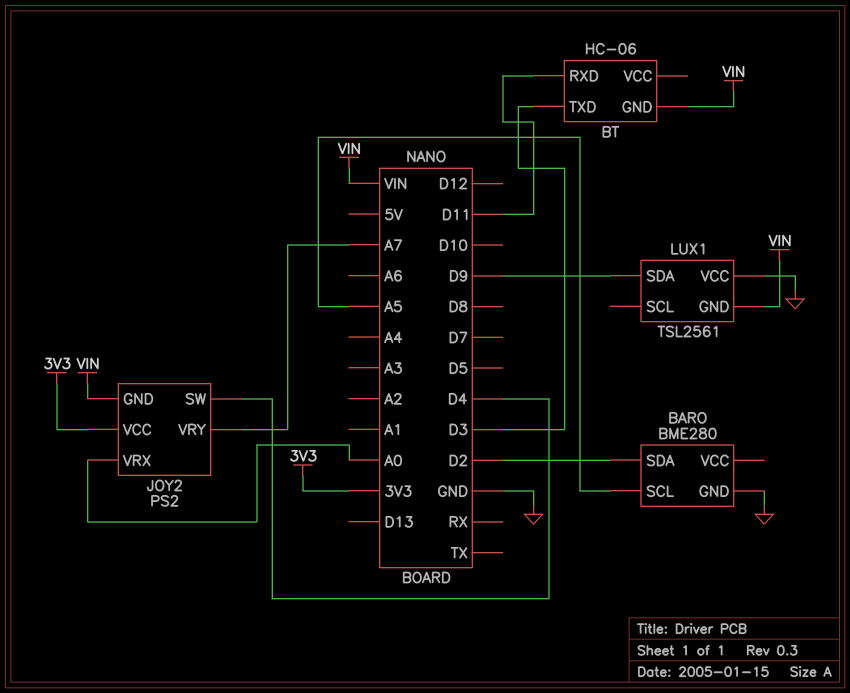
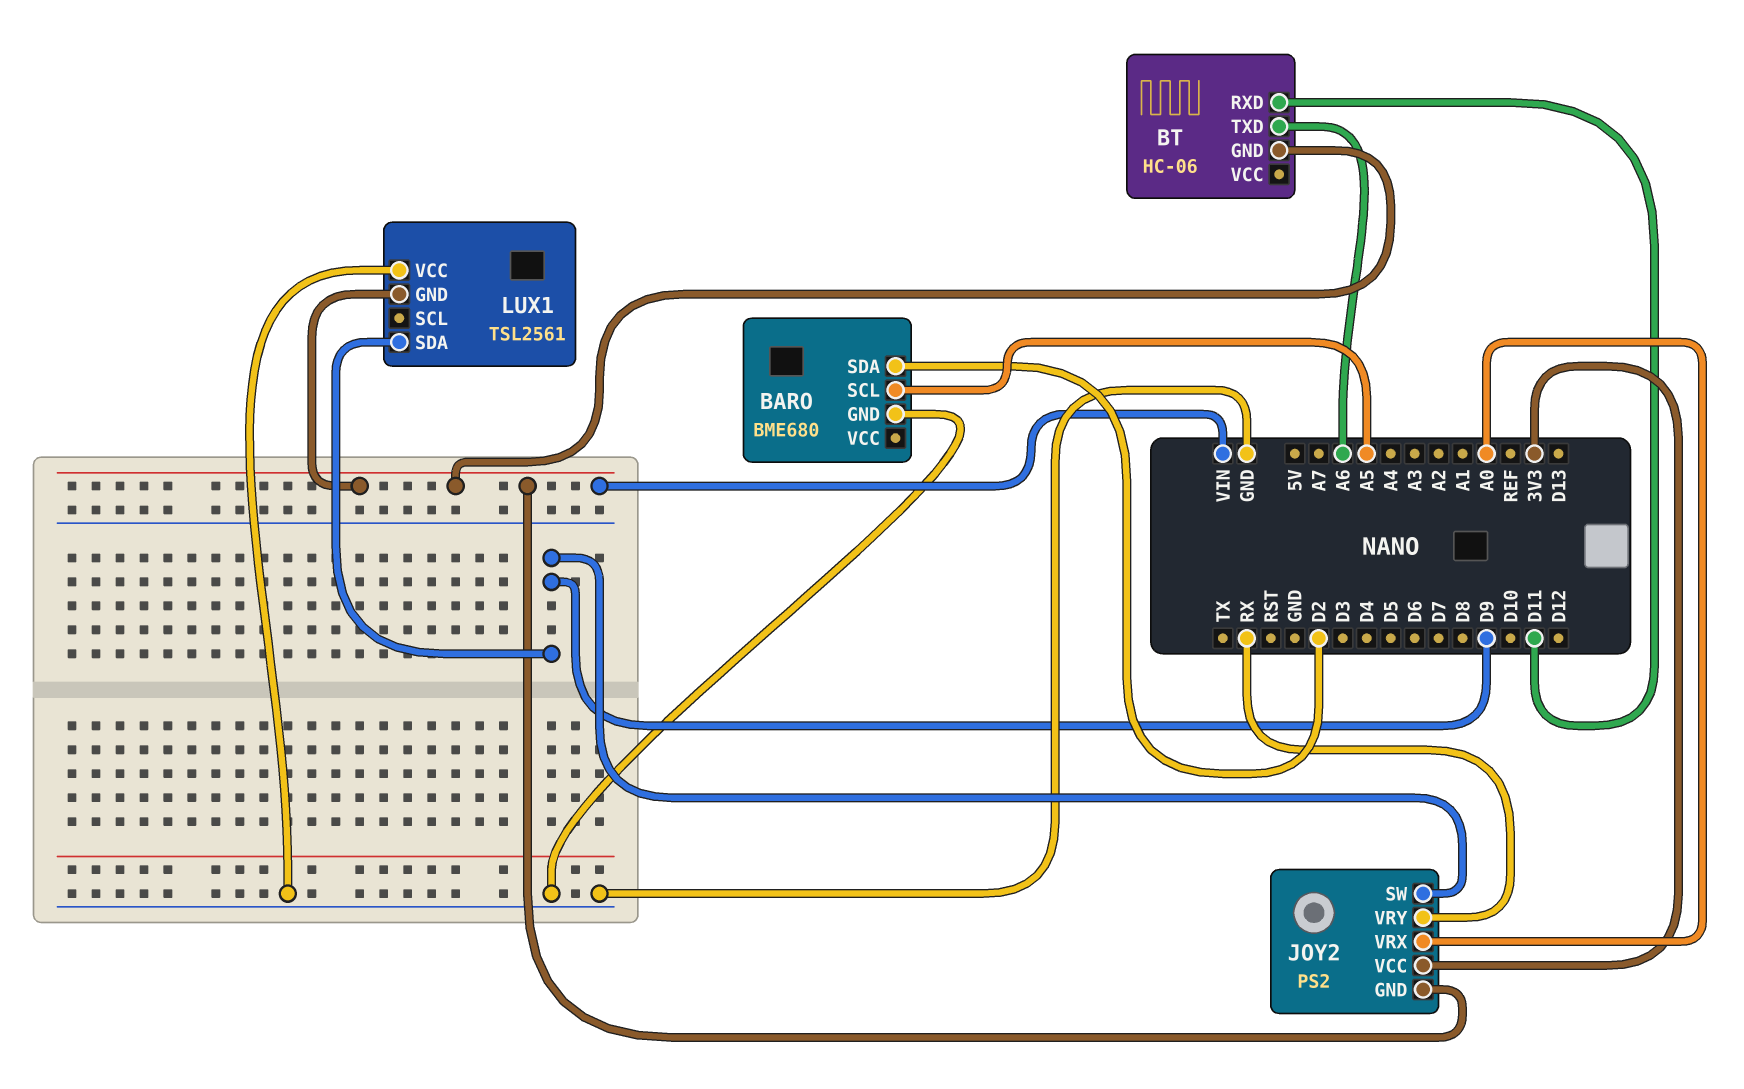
BARO: BME280 -> BME680
BT pin TXD: D3 -> A6
JOY2 pin SW: D4 -> D9
JOY2 pin VRY: A7 -> RX

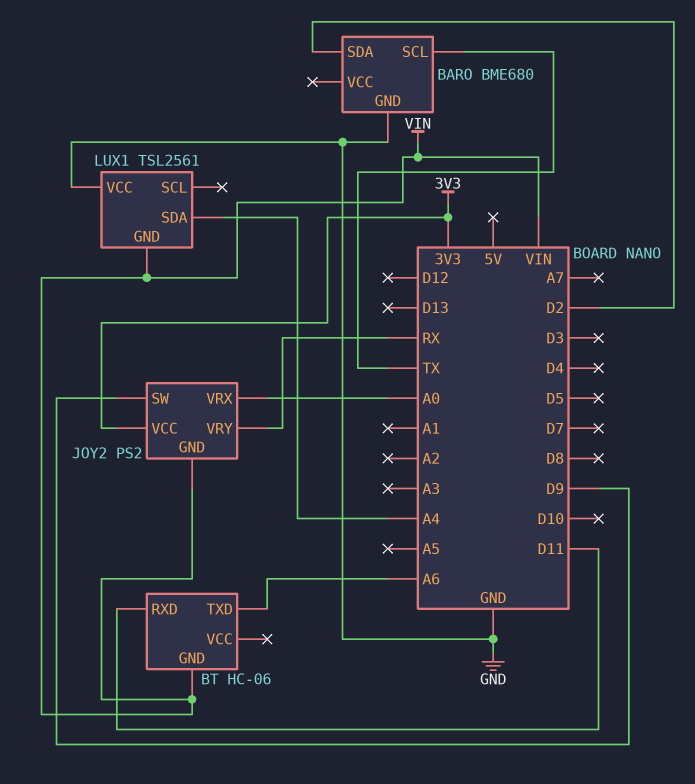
BARO pin SCL: A5 -> TX
LUX1 pin SDA: D9 -> A4

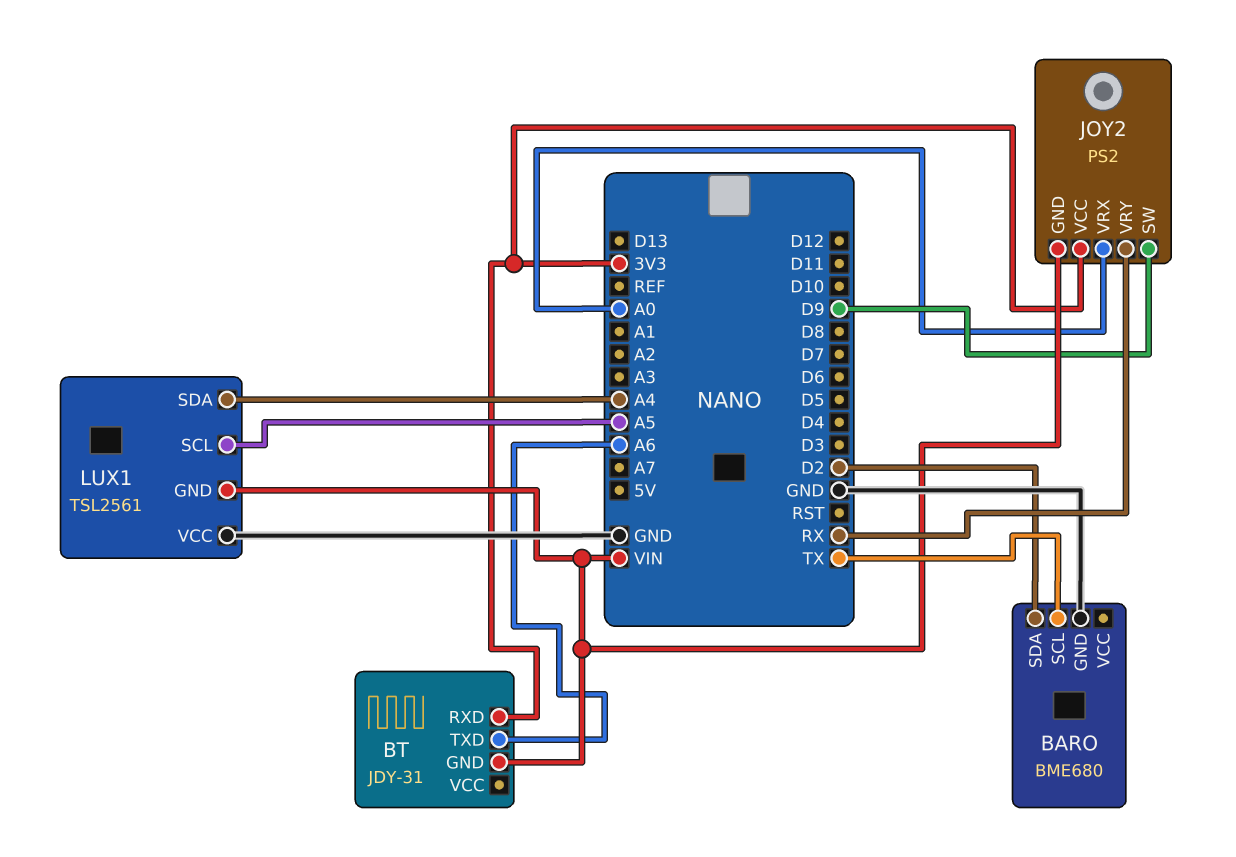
BT: HC-06 -> JDY-31
BT pin RXD: D11 -> 3V3
LUX1 pin SCL: none -> A5

